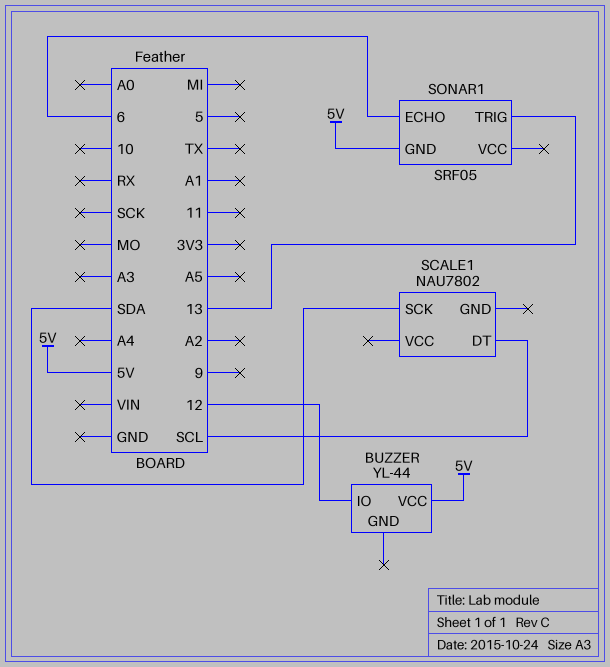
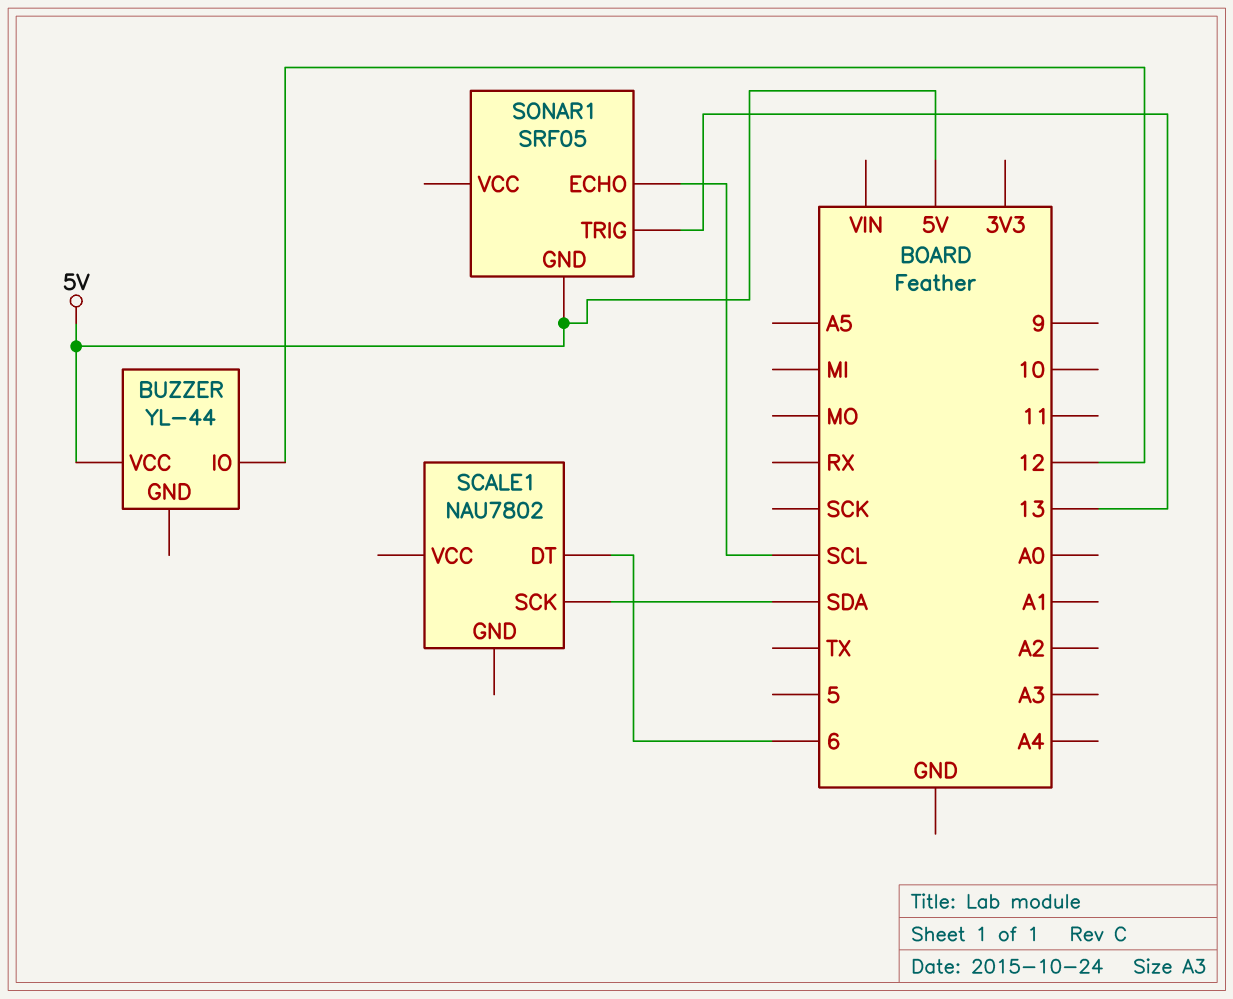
SCALE1 pin DT: SCL -> 6
SONAR1 pin ECHO: 6 -> SCL

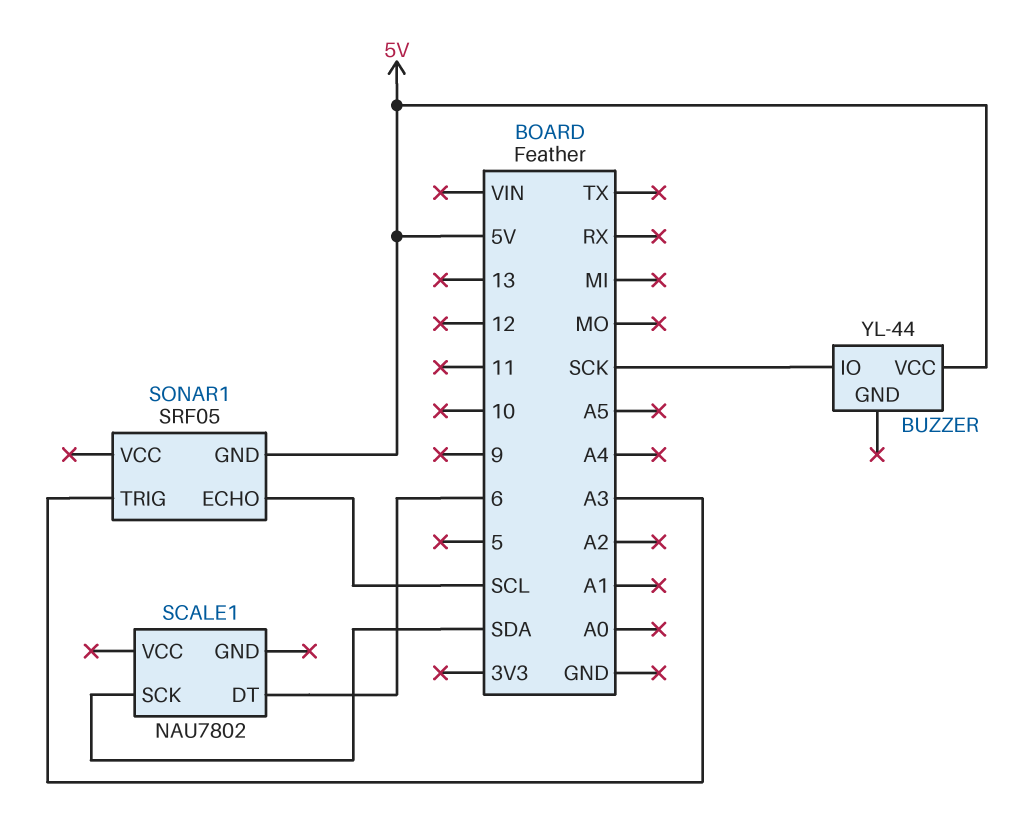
BUZZER pin IO: 12 -> SCK
SONAR1 pin TRIG: 13 -> A3

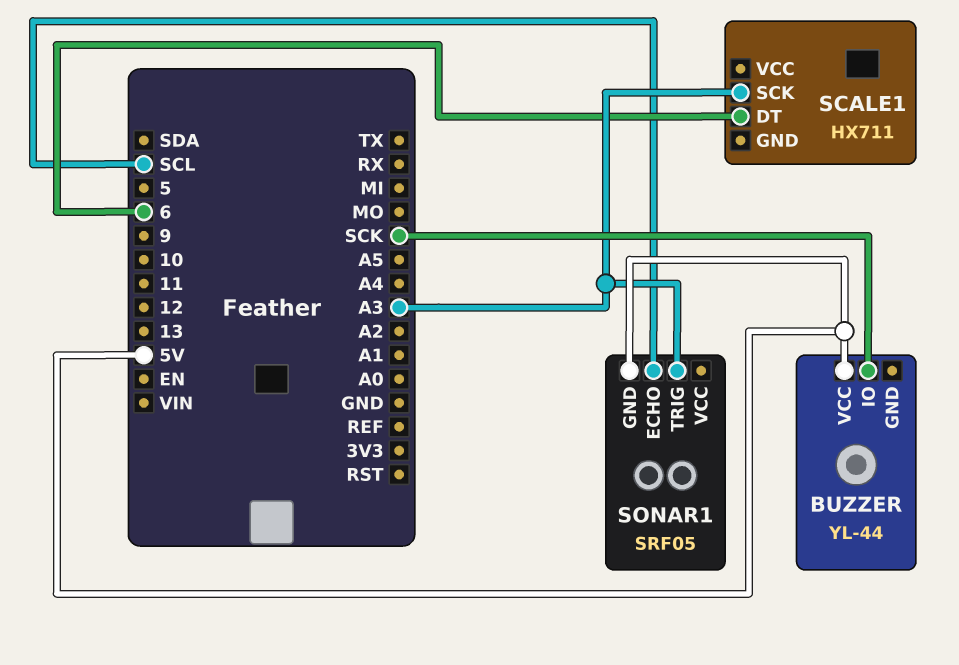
SCALE1: NAU7802 -> HX711
SCALE1 pin SCK: SDA -> A3

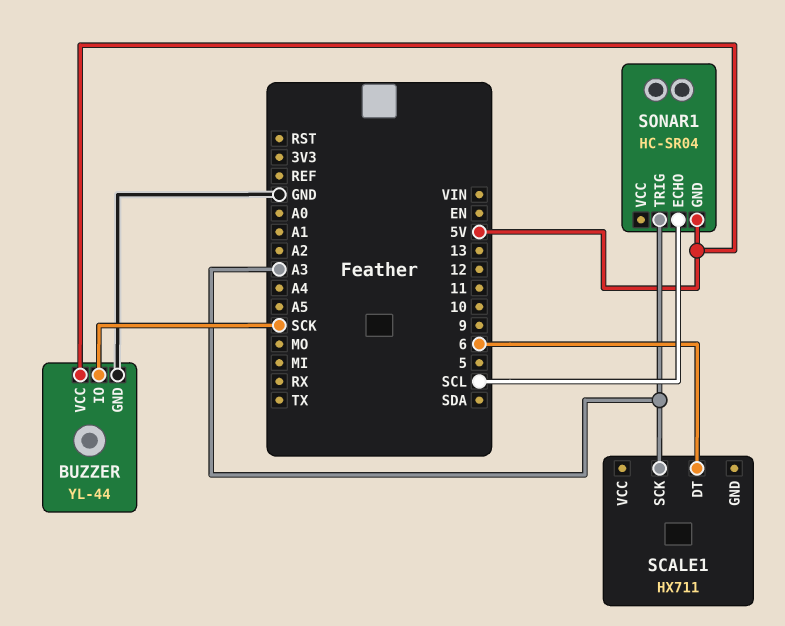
BUZZER pin GND: none -> GND
SONAR1: SRF05 -> HC-SR04

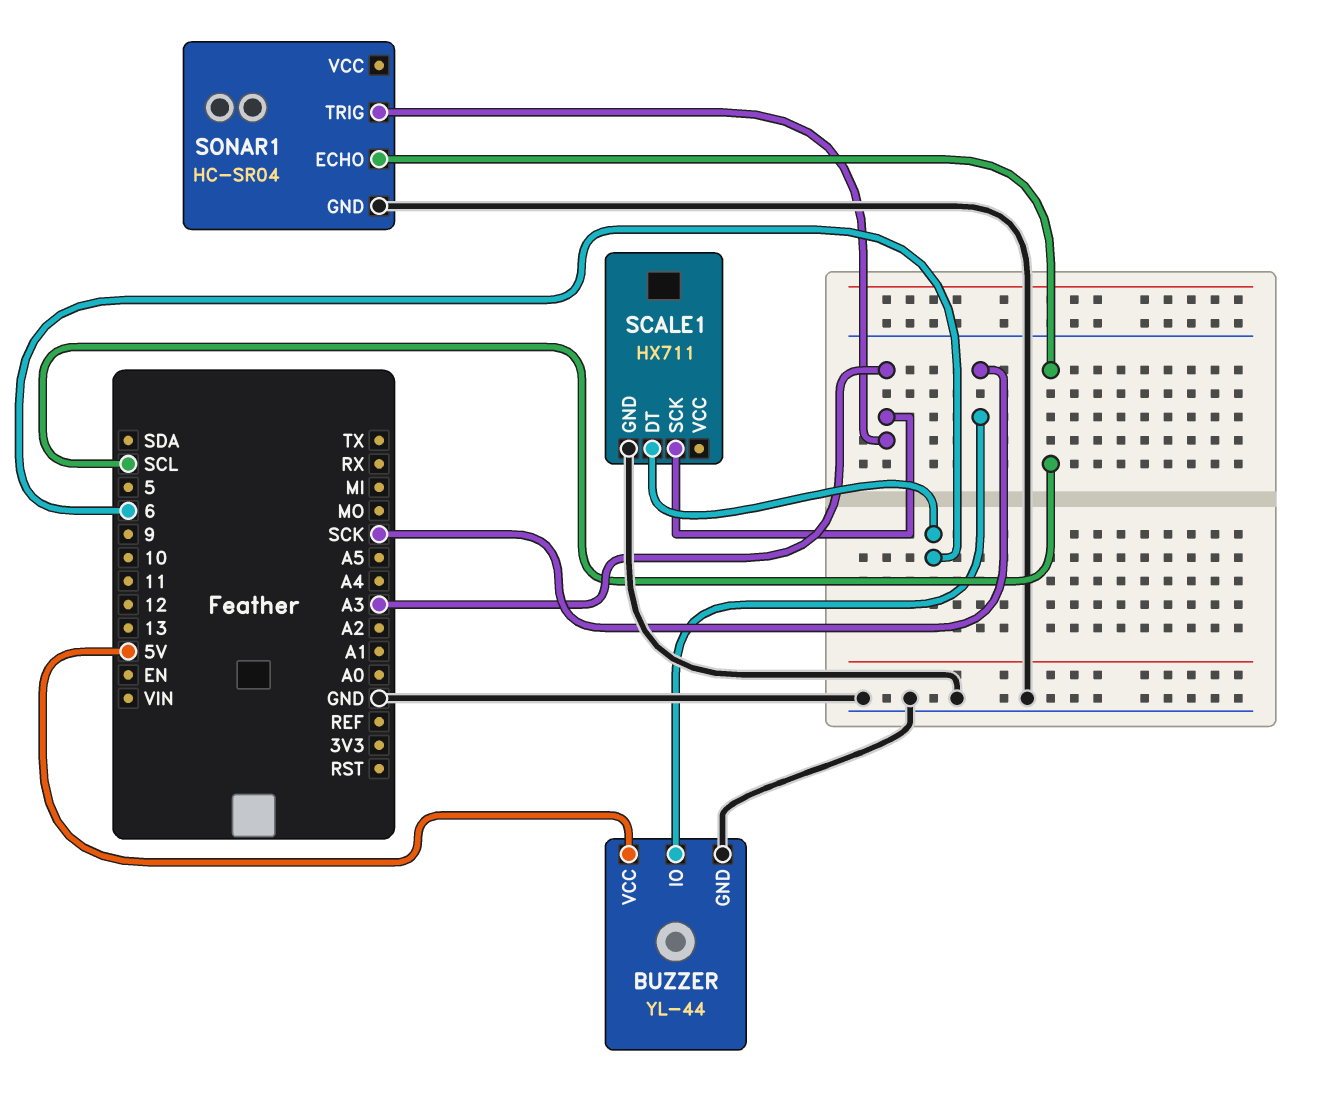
SCALE1 pin GND: none -> GND
SONAR1 pin GND: 5V -> GND

